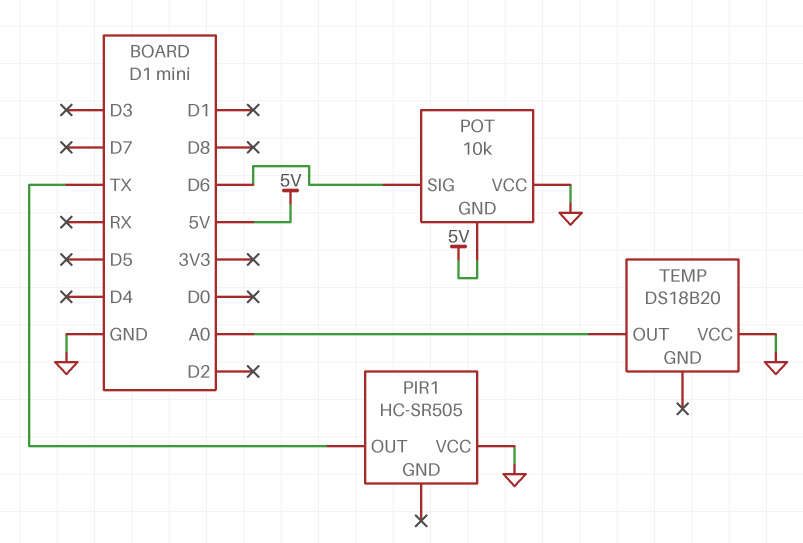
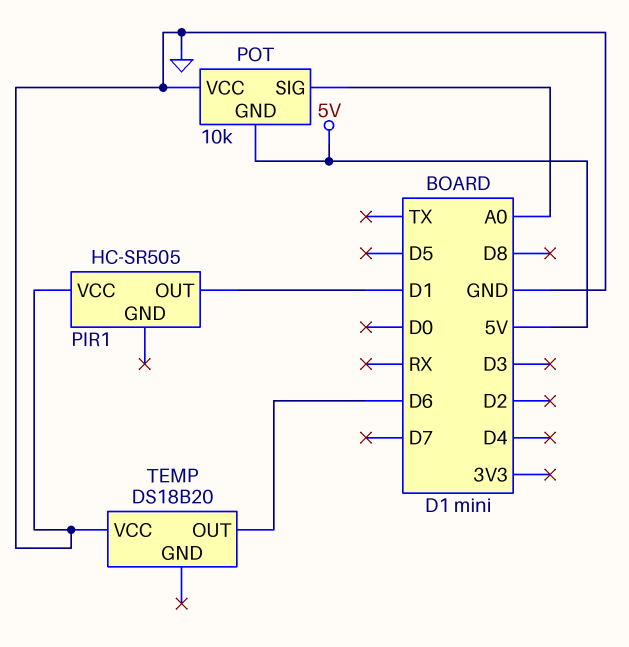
PIR1 pin OUT: TX -> D1
POT pin SIG: D6 -> A0
TEMP pin OUT: A0 -> D6

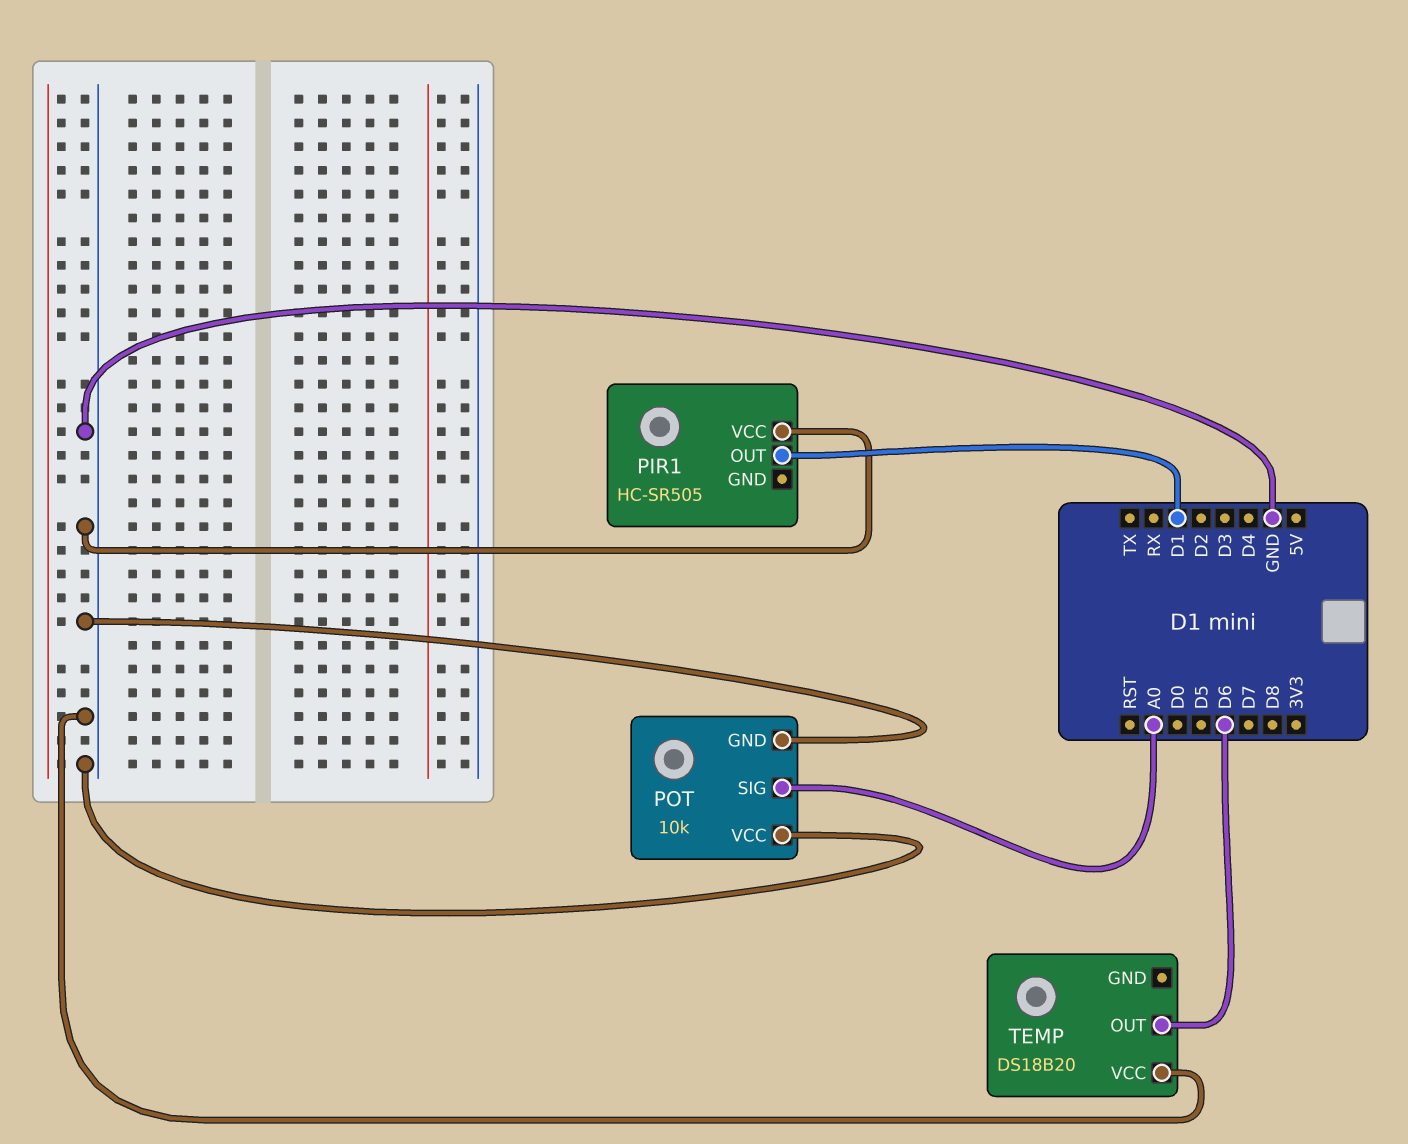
POT pin GND: 5V -> GND

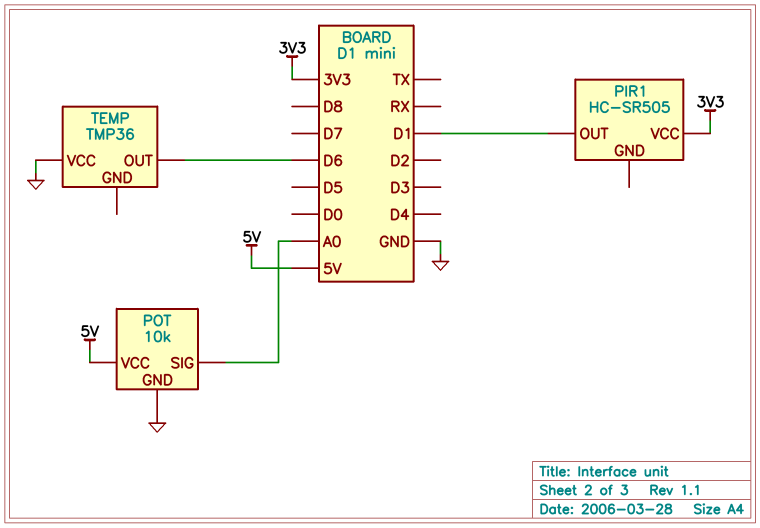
PIR1 pin VCC: GND -> 3V3
POT pin VCC: GND -> 5V
TEMP: DS18B20 -> TMP36

